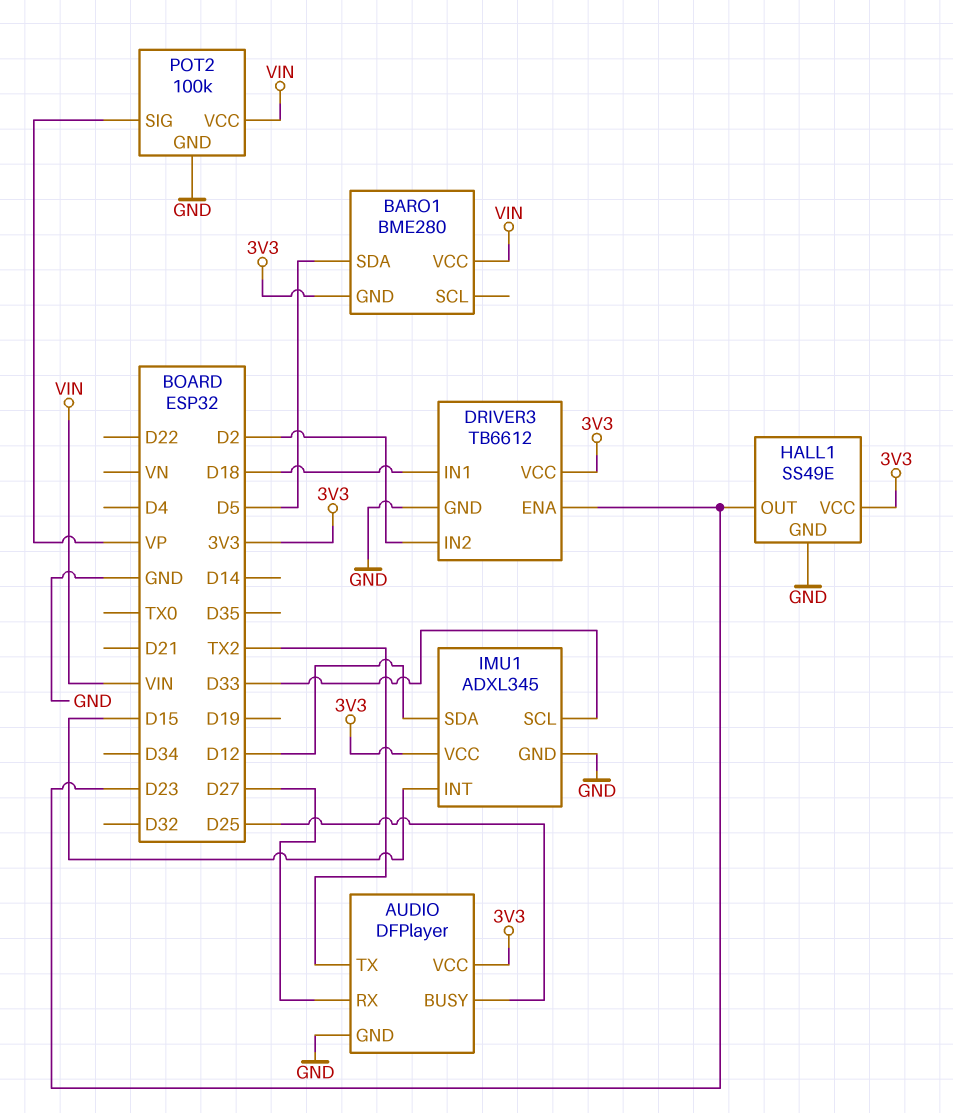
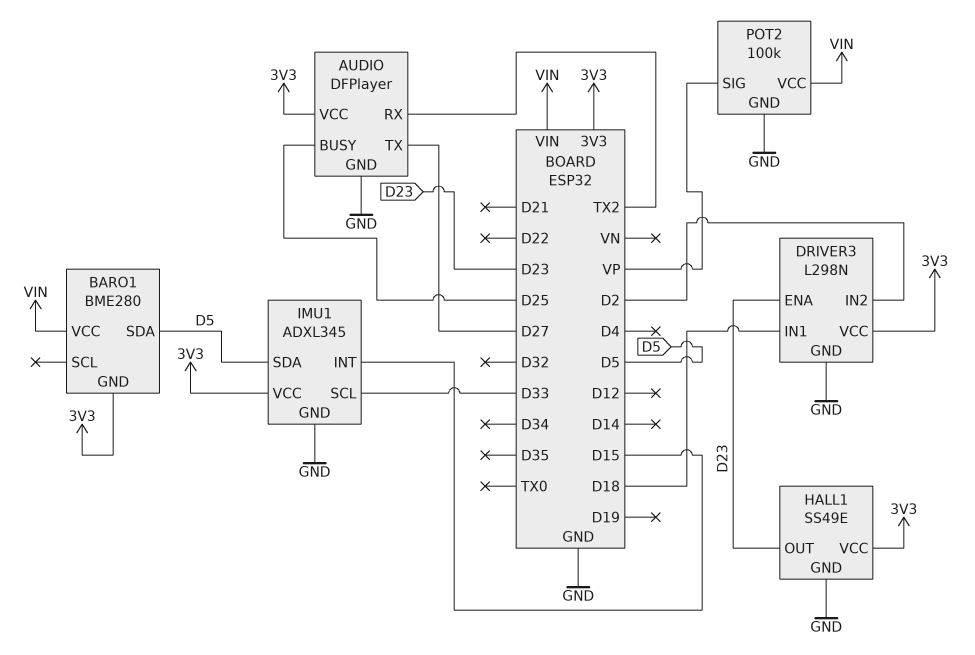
AUDIO pin RX: D27 -> TX2
AUDIO pin TX: TX2 -> D27
DRIVER3: TB6612 -> L298N
IMU1 pin SDA: D12 -> D5

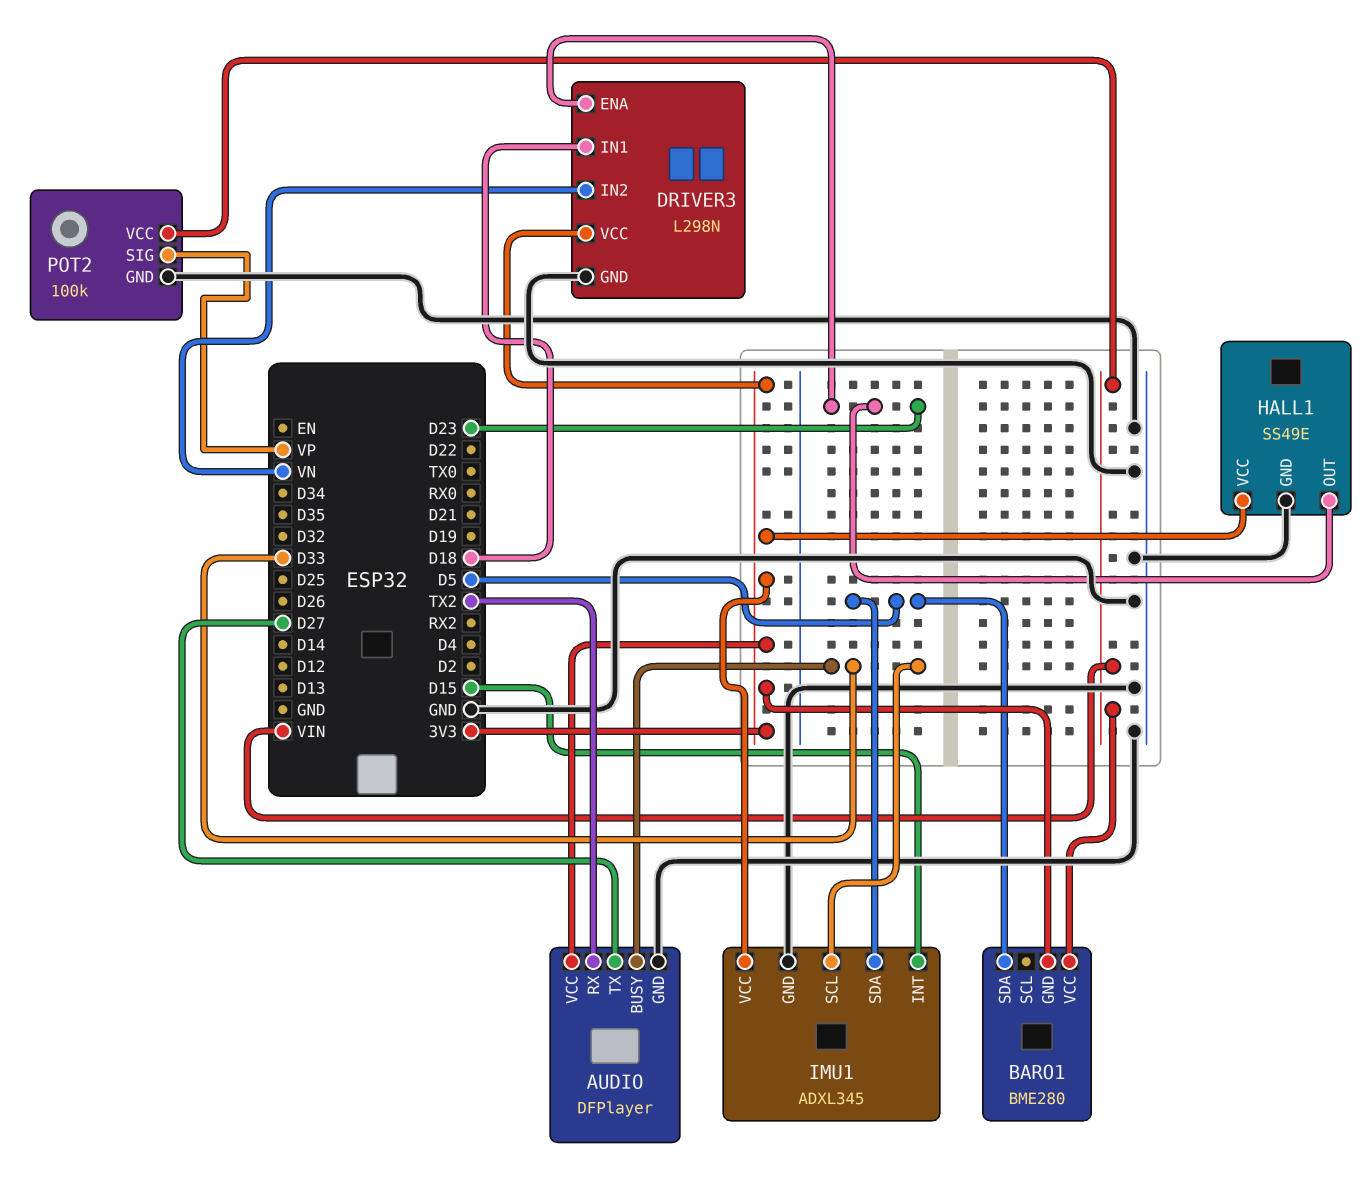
AUDIO pin BUSY: D25 -> D33
DRIVER3 pin IN2: D2 -> VN

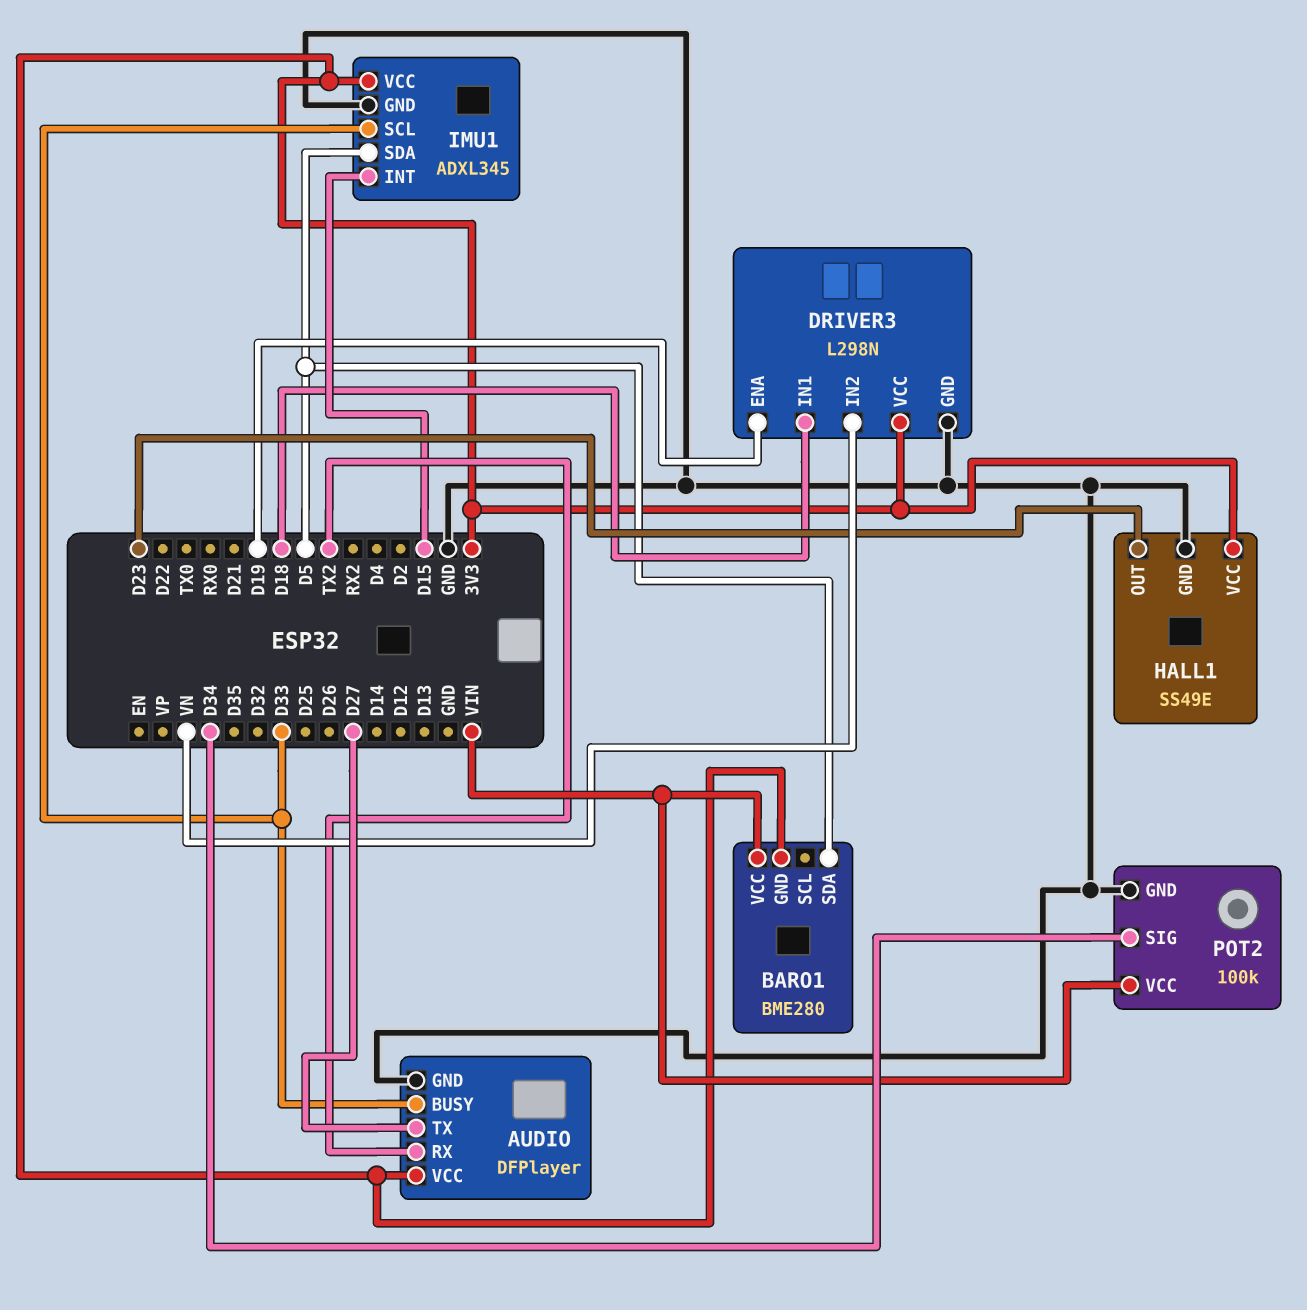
DRIVER3 pin ENA: D23 -> D19
POT2 pin SIG: VP -> D34

